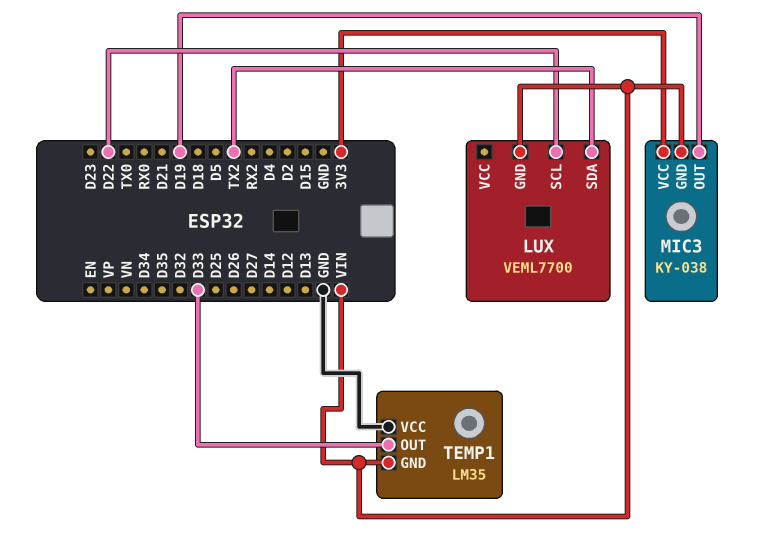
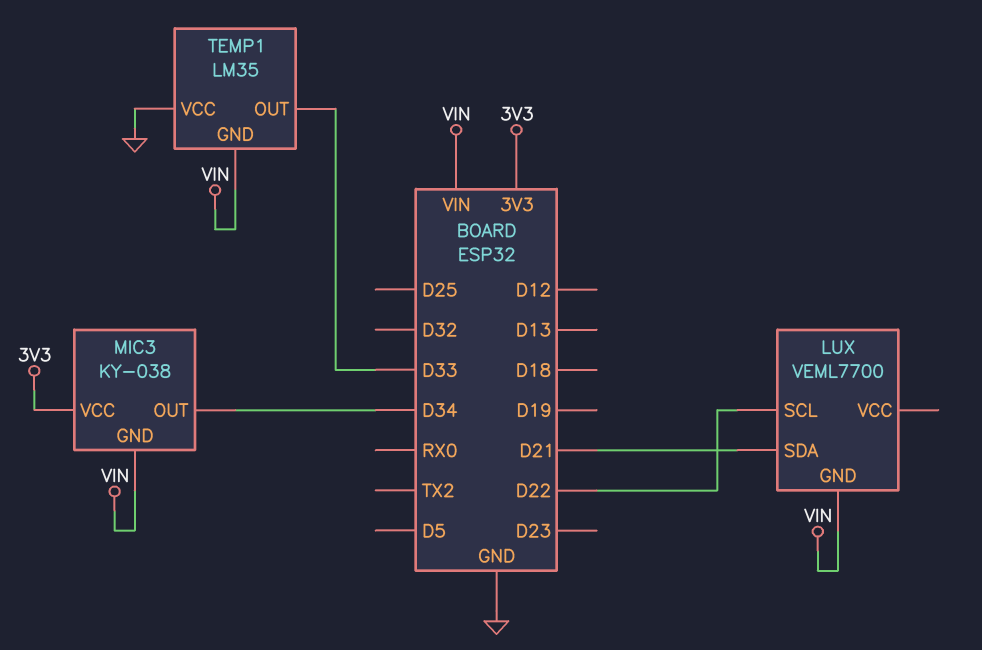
LUX pin SDA: TX2 -> D21
MIC3 pin OUT: D19 -> D34

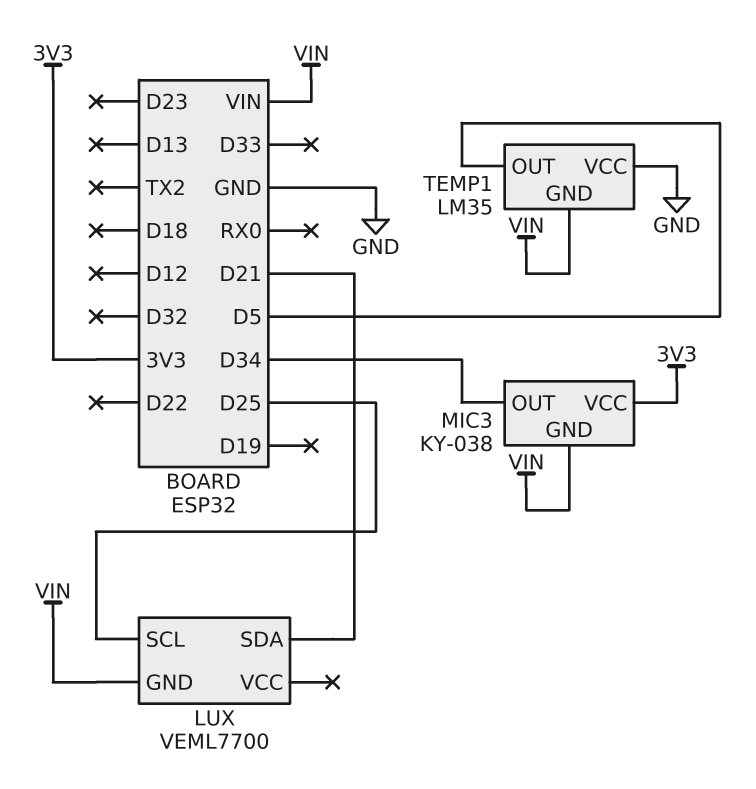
LUX pin SCL: D22 -> D25
TEMP1 pin OUT: D33 -> D5

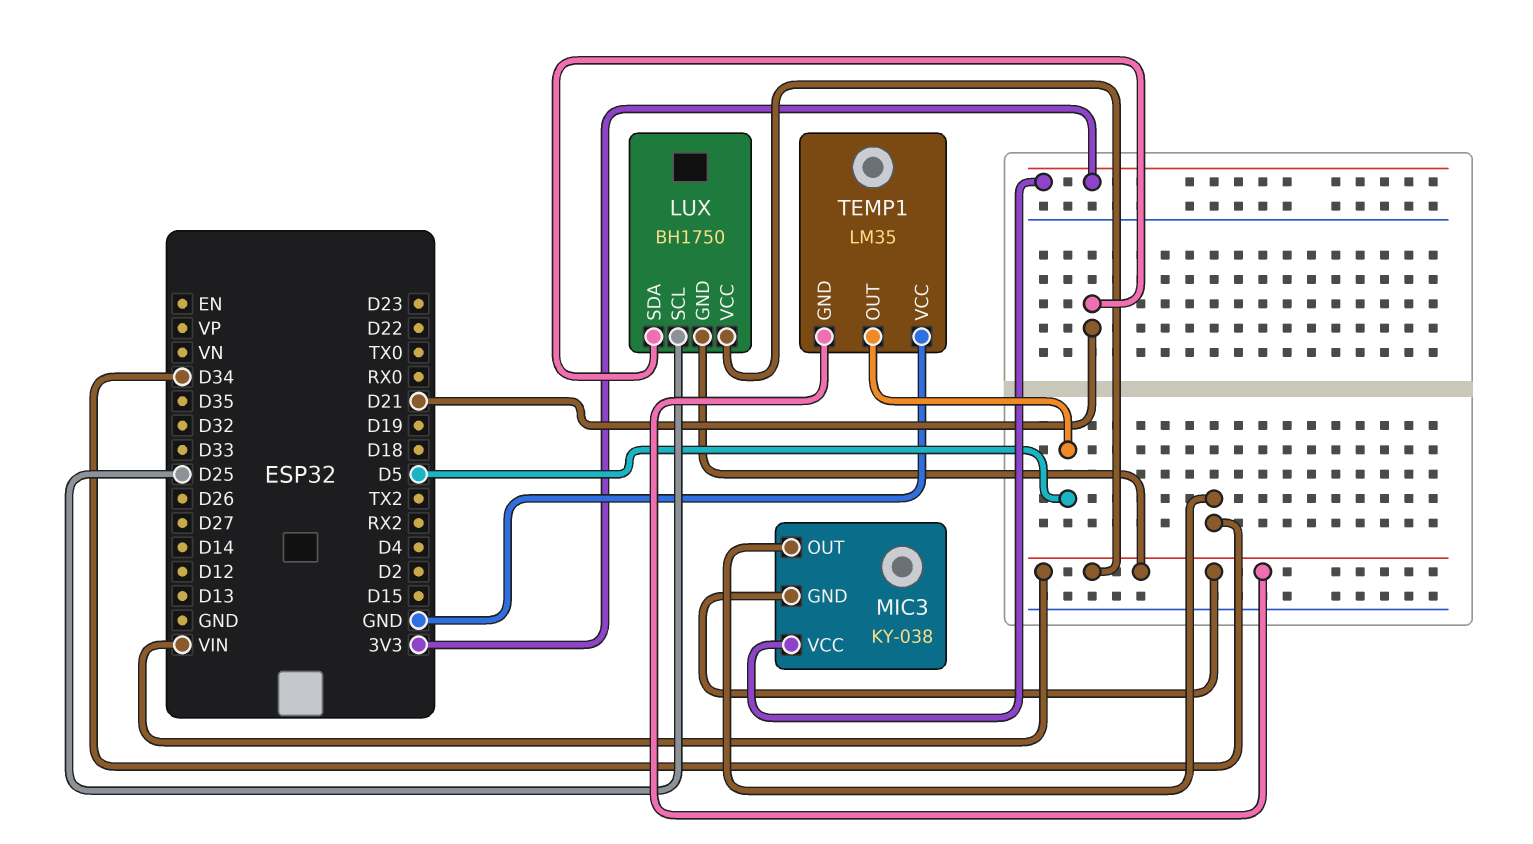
LUX: VEML7700 -> BH1750
LUX pin VCC: none -> VIN

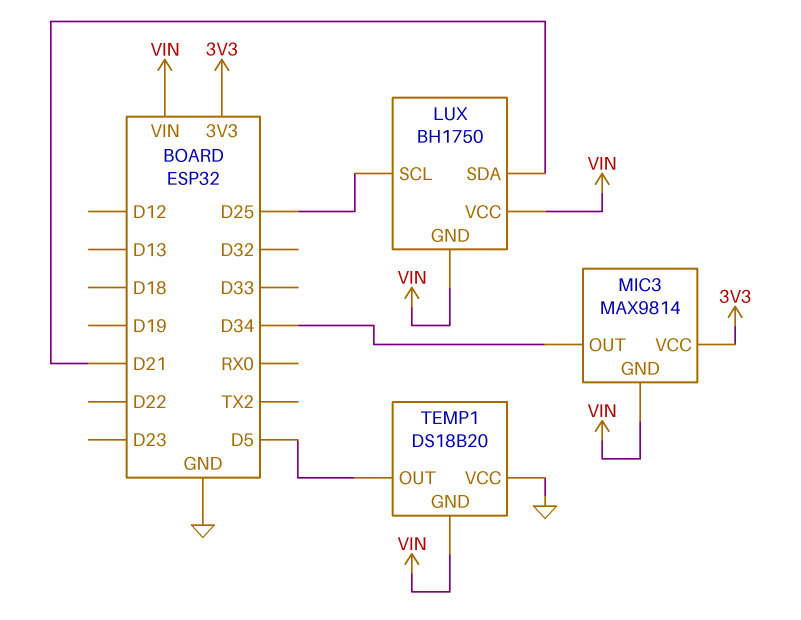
MIC3: KY-038 -> MAX9814
TEMP1: LM35 -> DS18B20

